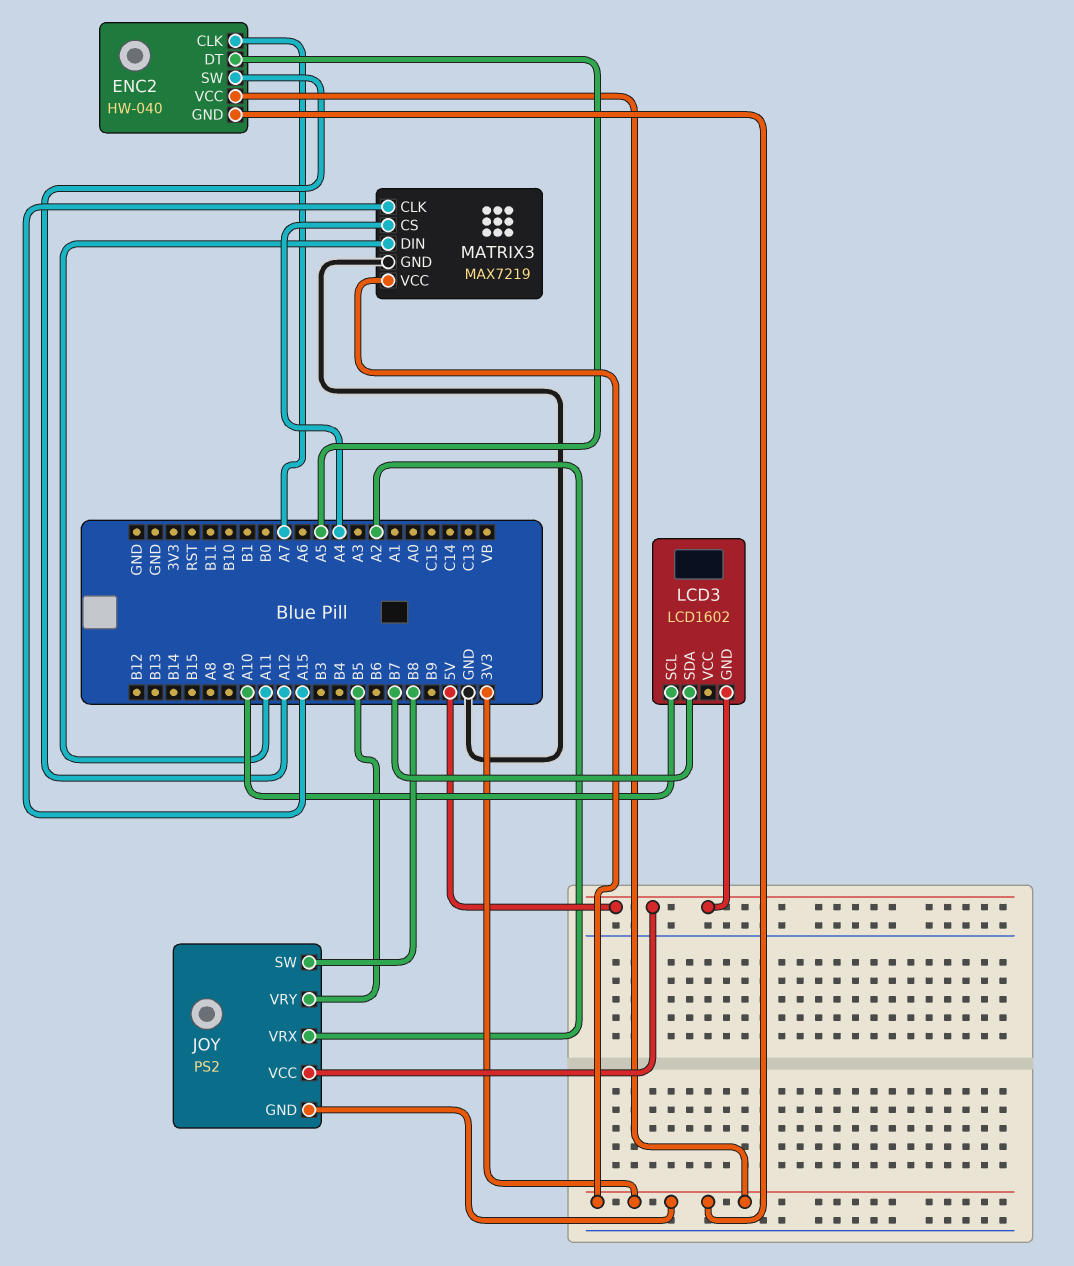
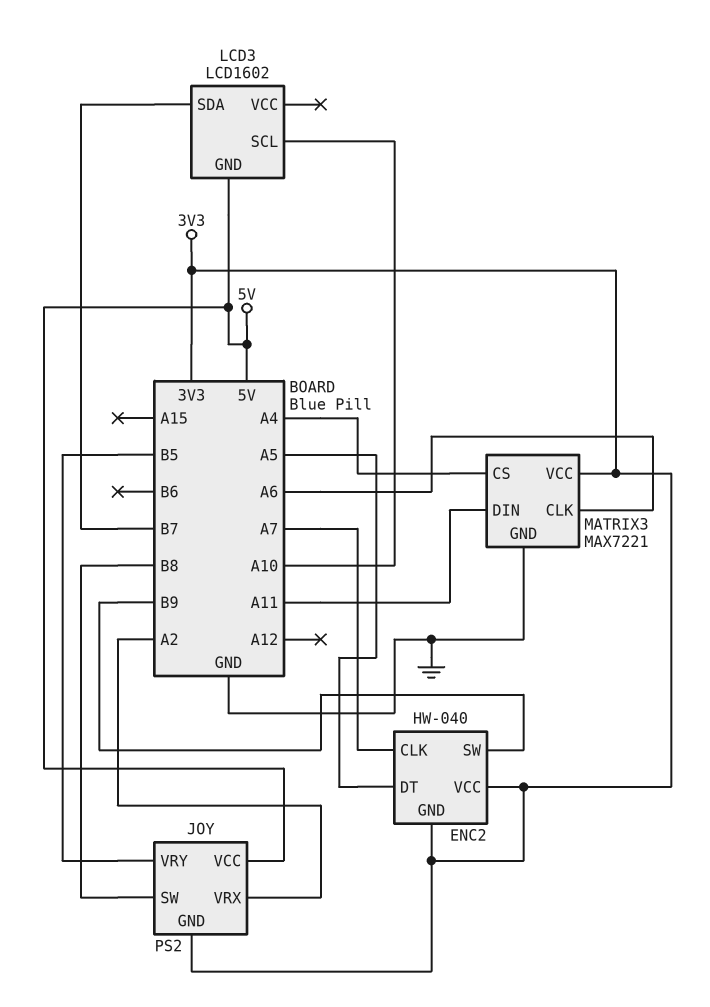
ENC2 pin SW: A12 -> B9
MATRIX3: MAX7219 -> MAX7221
MATRIX3 pin CLK: A15 -> A6

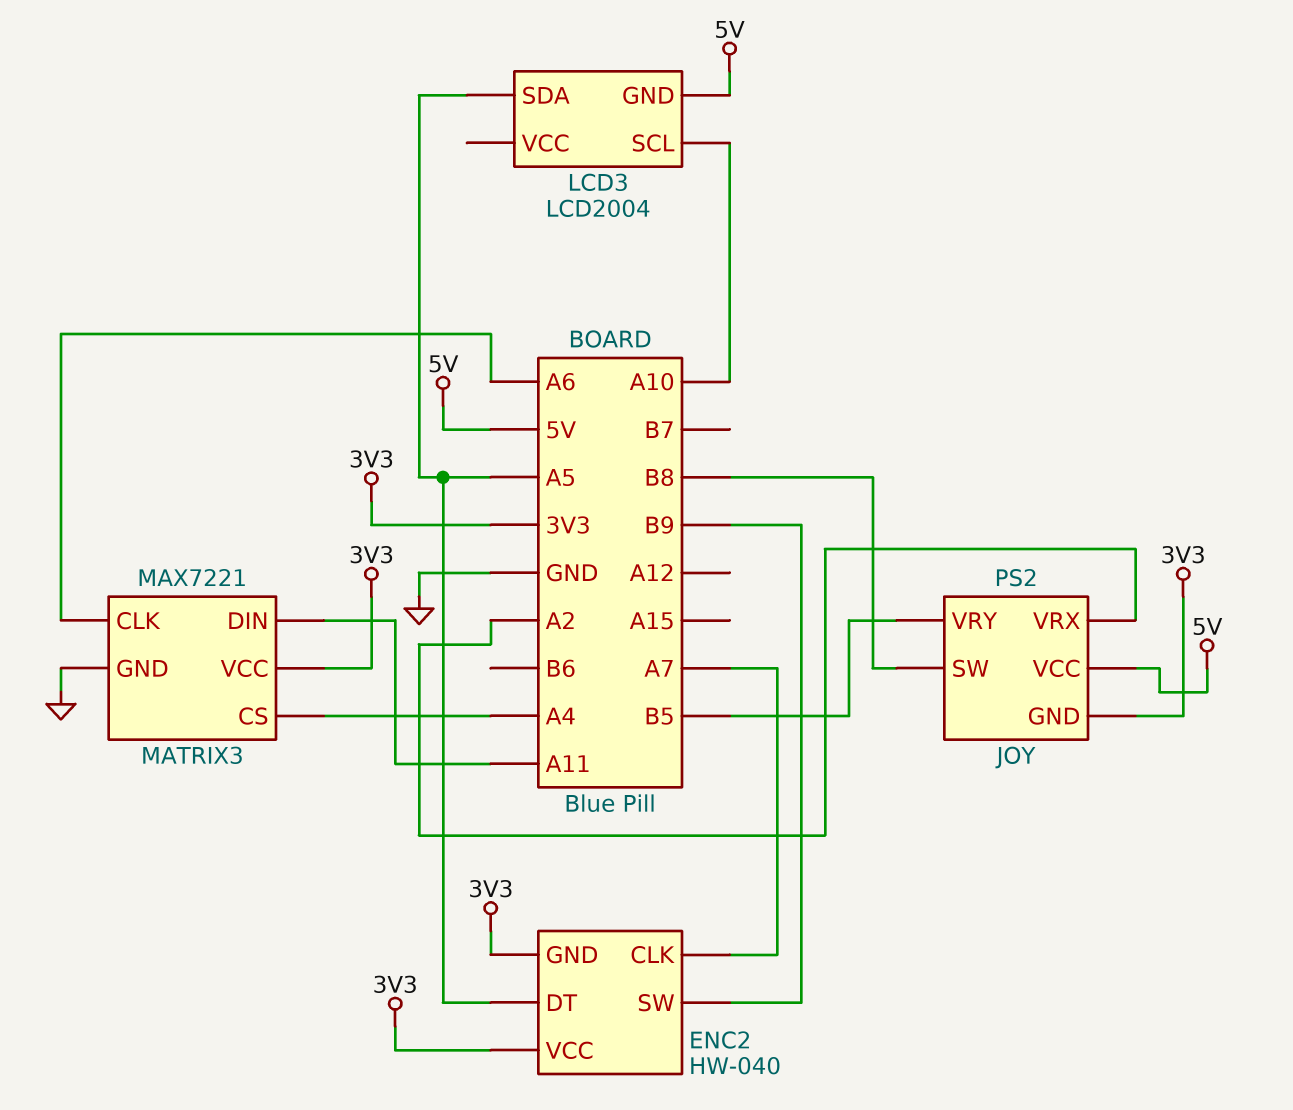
LCD3: LCD1602 -> LCD2004
LCD3 pin SDA: B7 -> A5

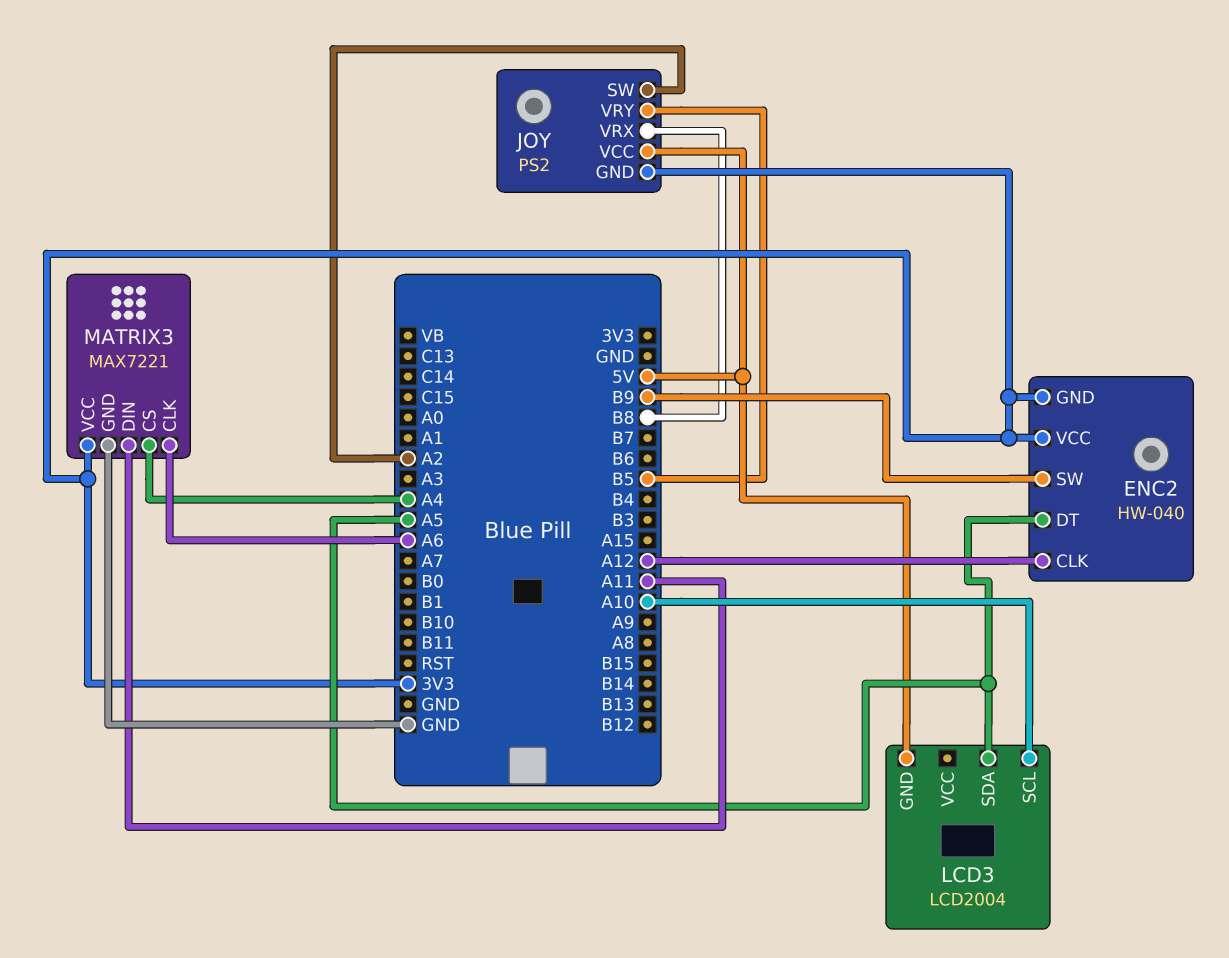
ENC2 pin CLK: A7 -> A12
JOY pin SW: B8 -> A2
JOY pin VRX: A2 -> B8

